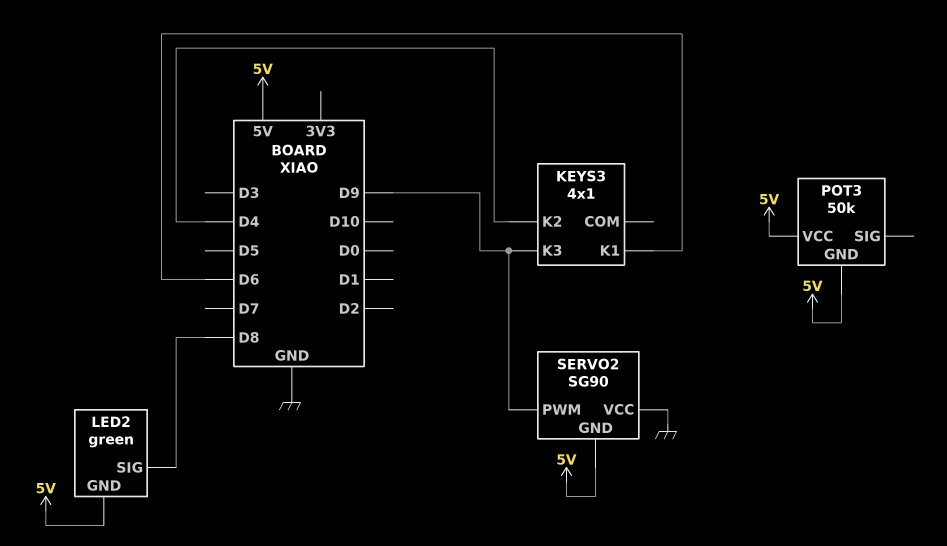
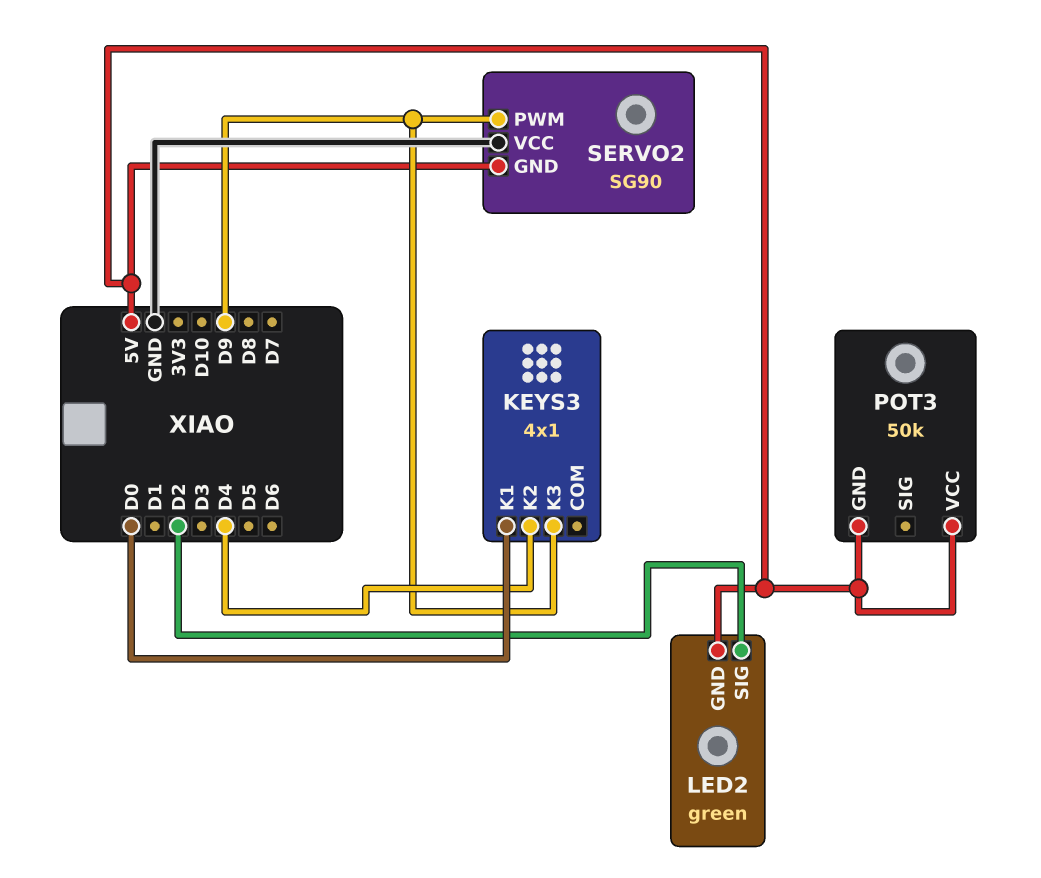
KEYS3 pin K1: D6 -> D0
LED2 pin SIG: D8 -> D2

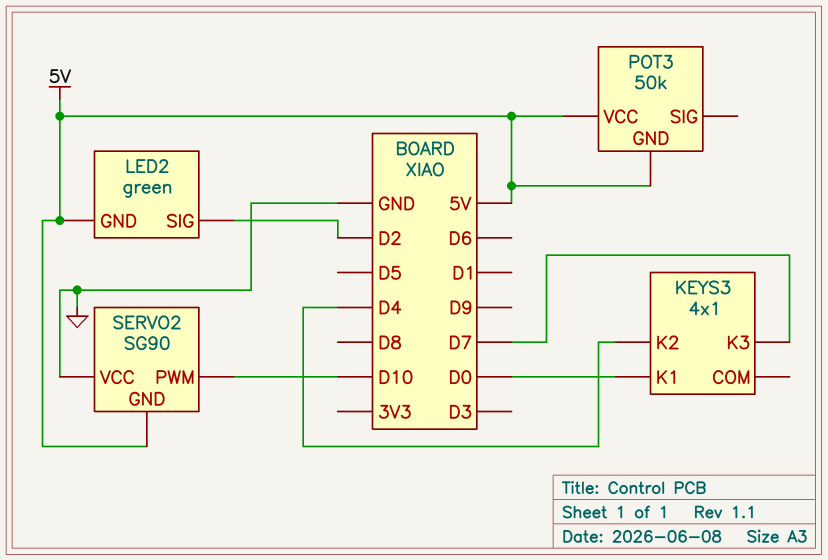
KEYS3 pin K3: D9 -> D7
SERVO2 pin PWM: D9 -> D10

